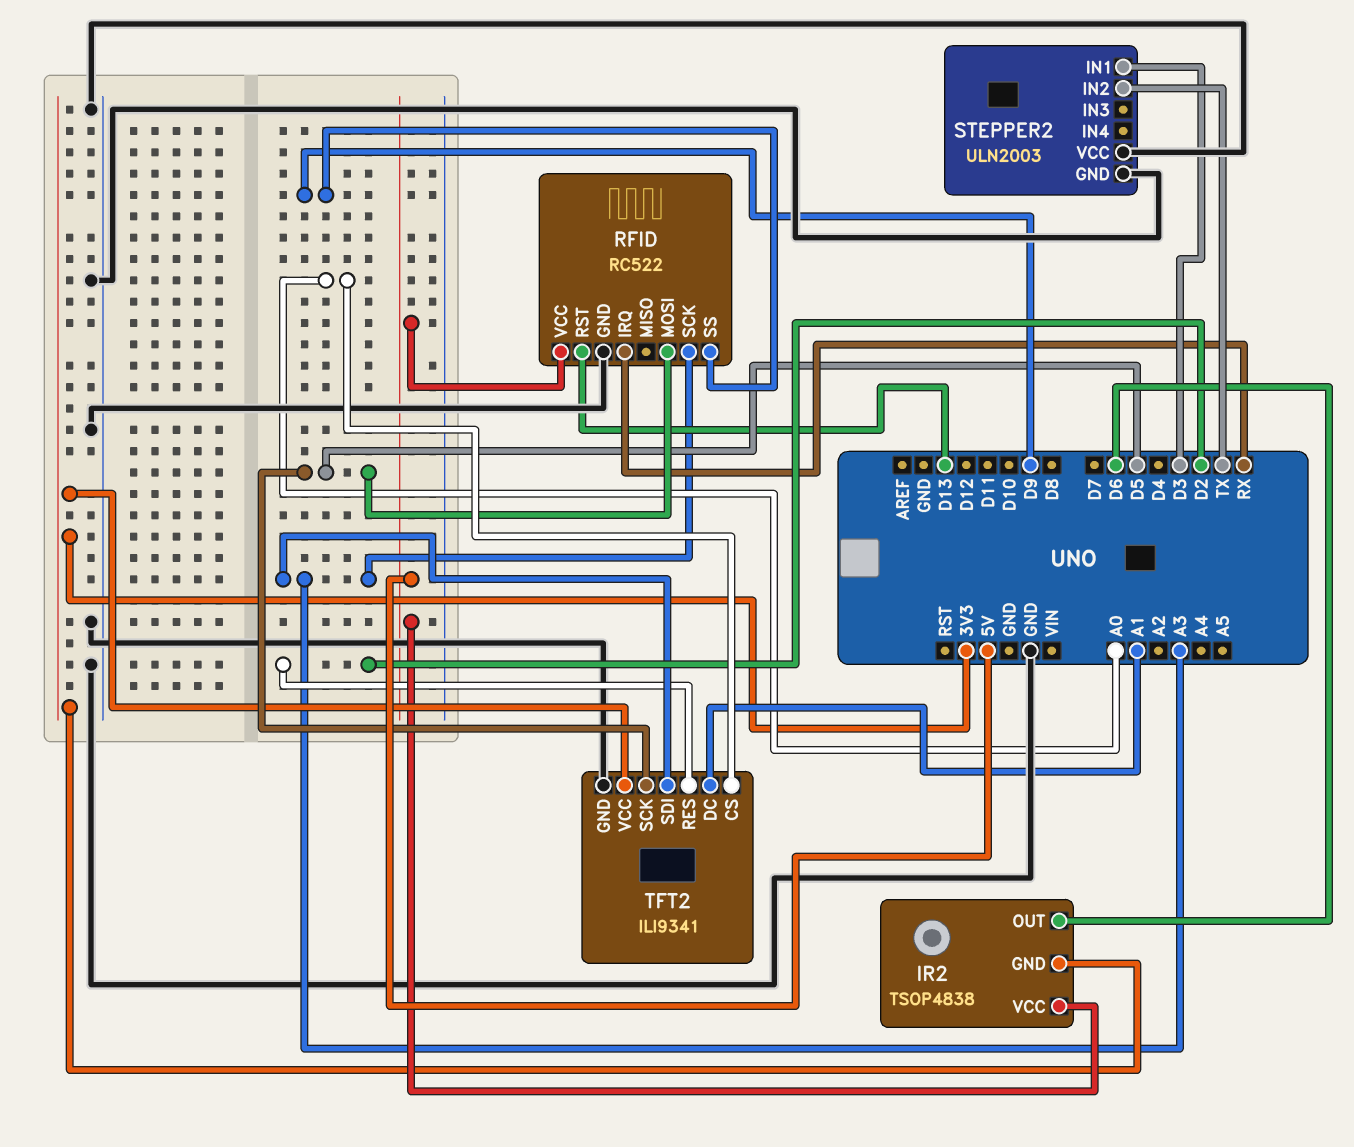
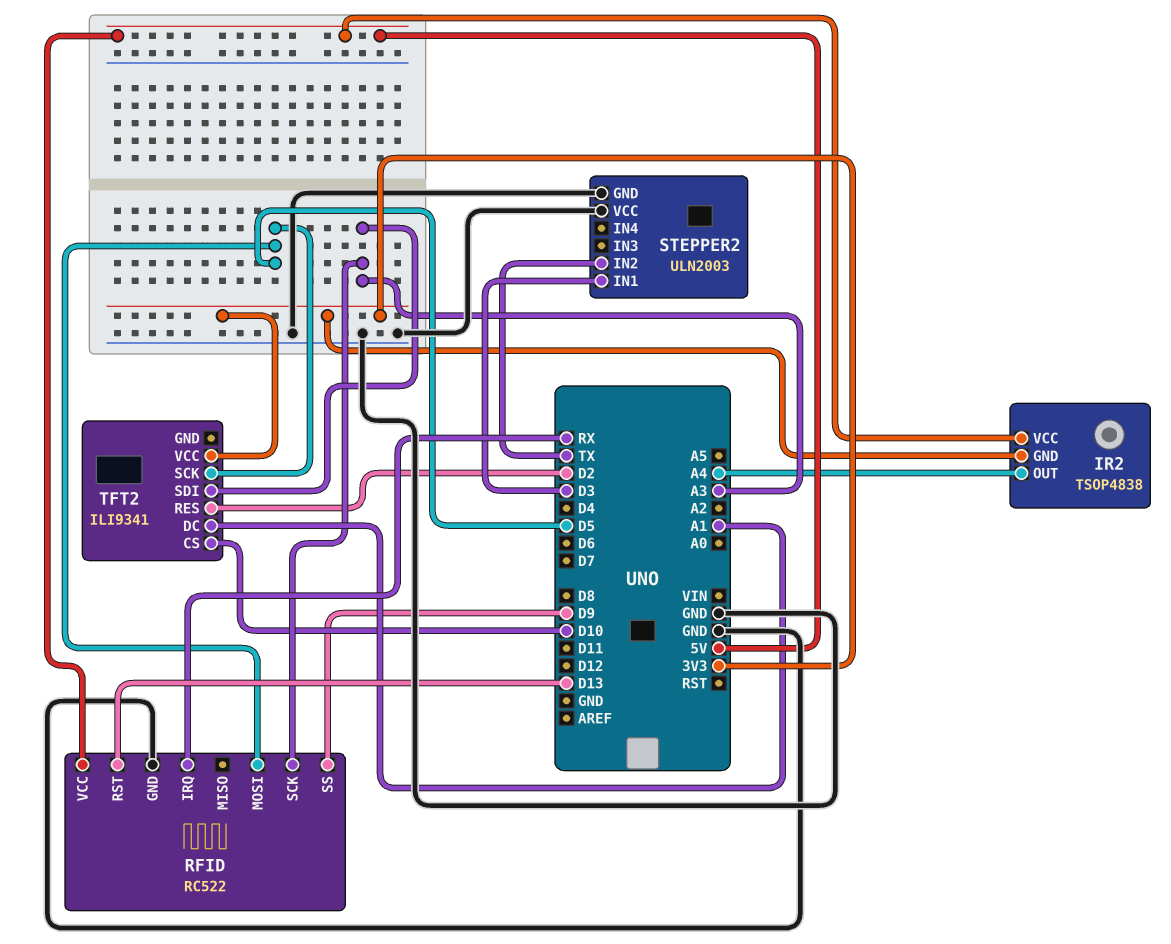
IR2 pin OUT: D6 -> A4
TFT2 pin CS: A0 -> D10
TFT2 pin GND: GND -> none

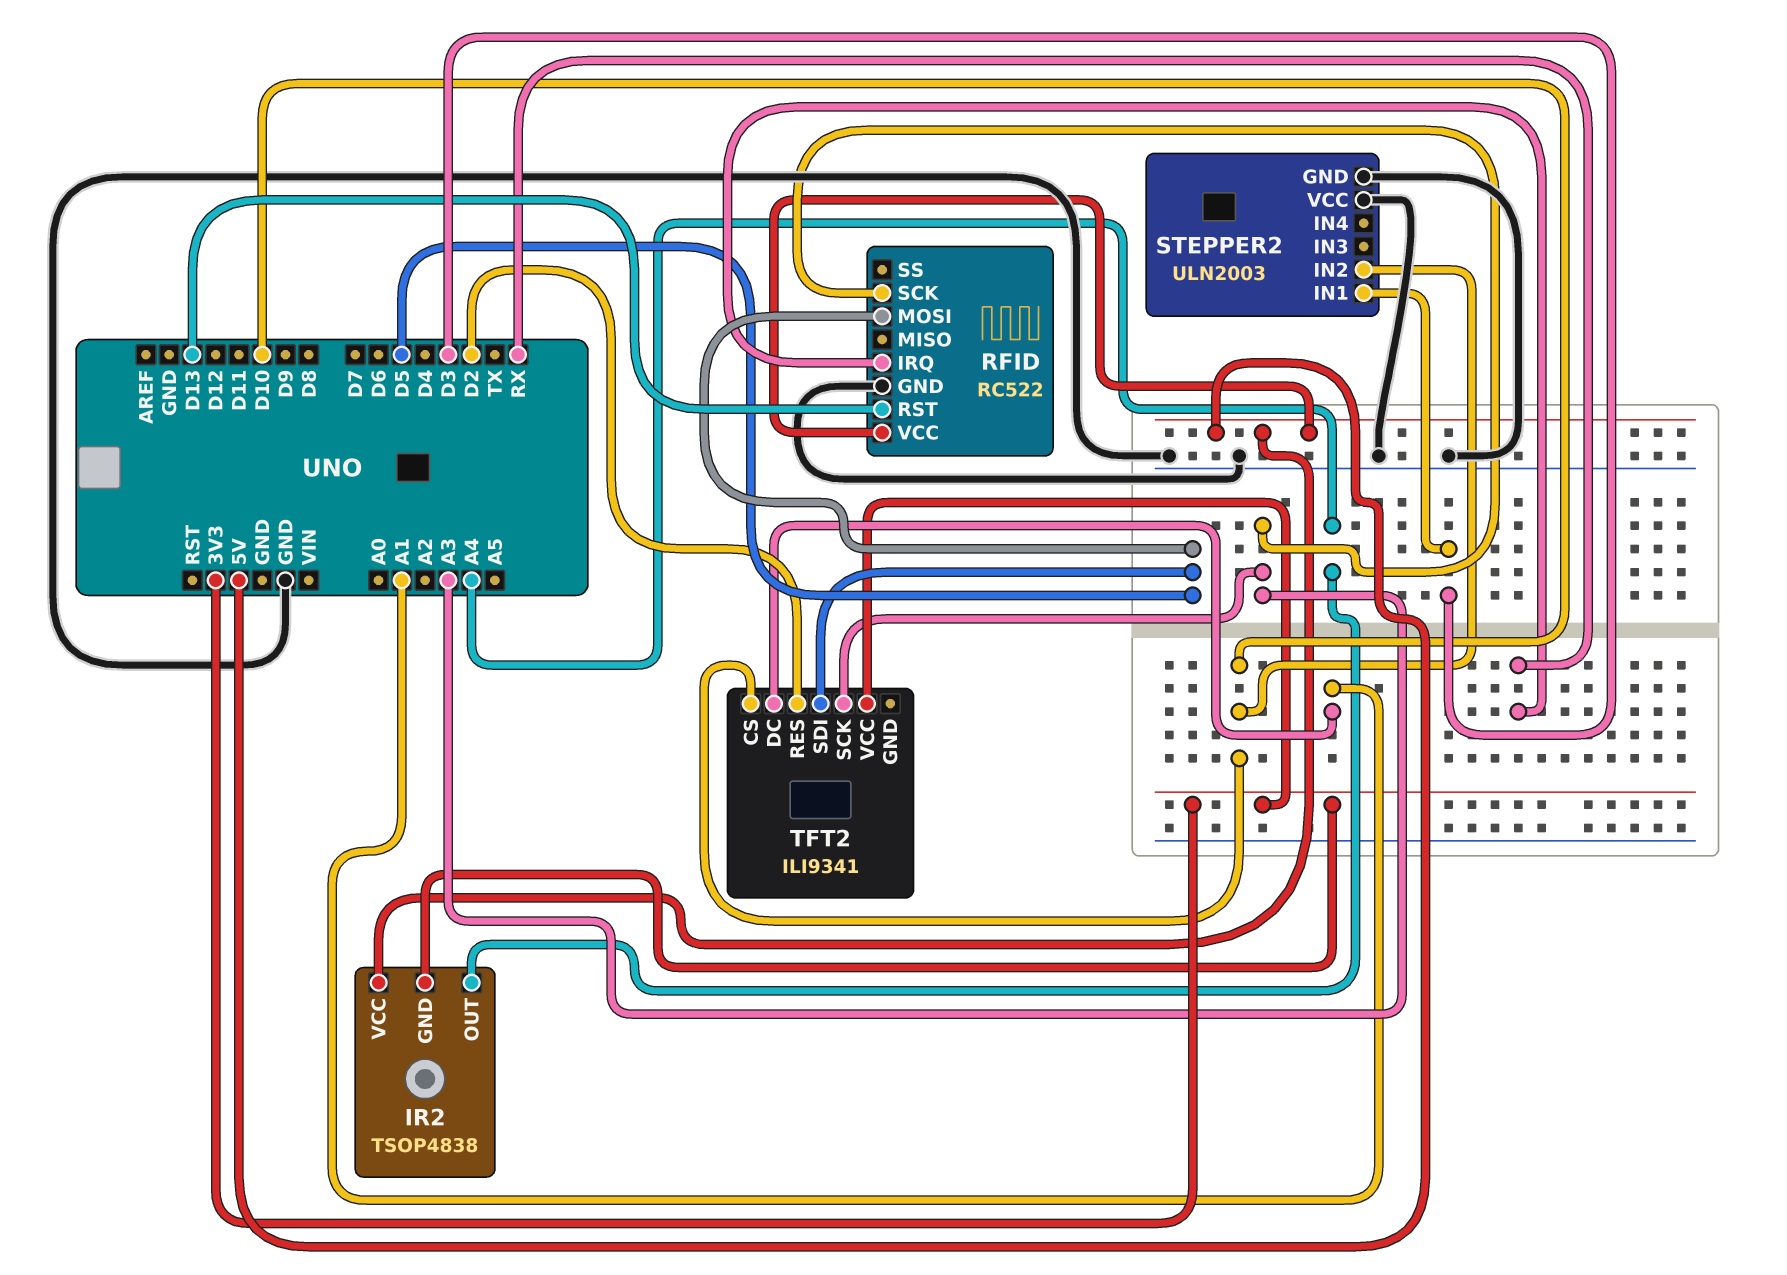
RFID pin SS: D9 -> none
STEPPER2 pin IN2: TX -> D10
TFT2 pin SCK: D5 -> A3
TFT2 pin SDI: A3 -> D5

